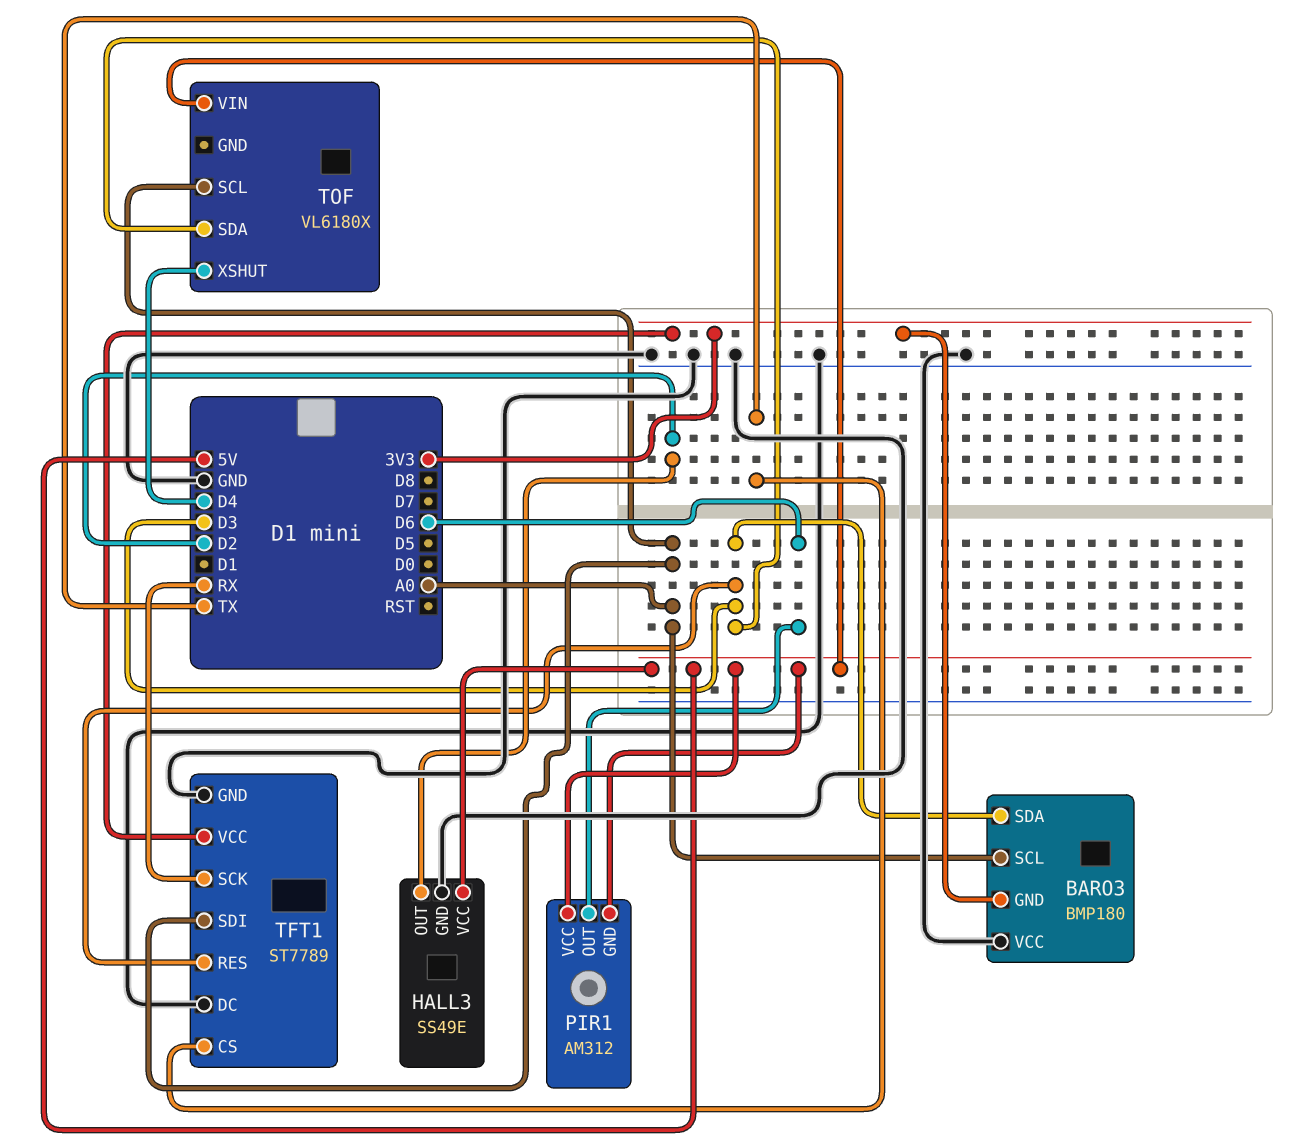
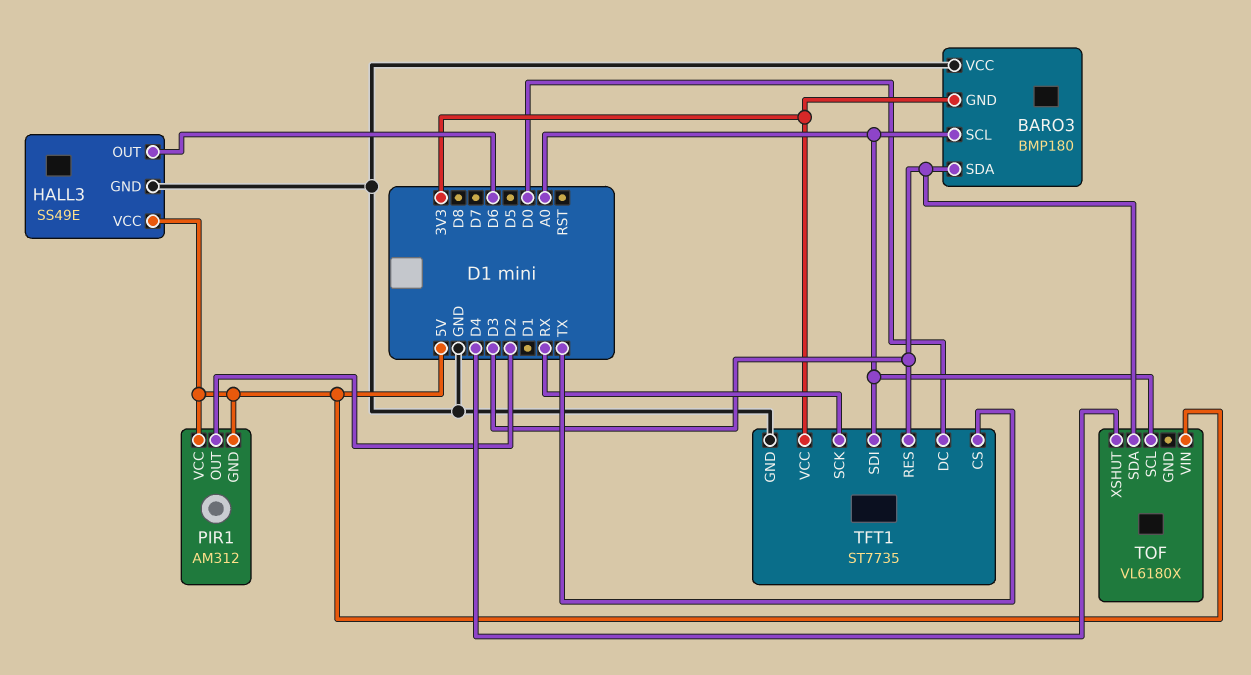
HALL3 pin OUT: D2 -> D6
PIR1 pin OUT: D6 -> D2
TFT1: ST7789 -> ST7735
TFT1 pin DC: GND -> D0

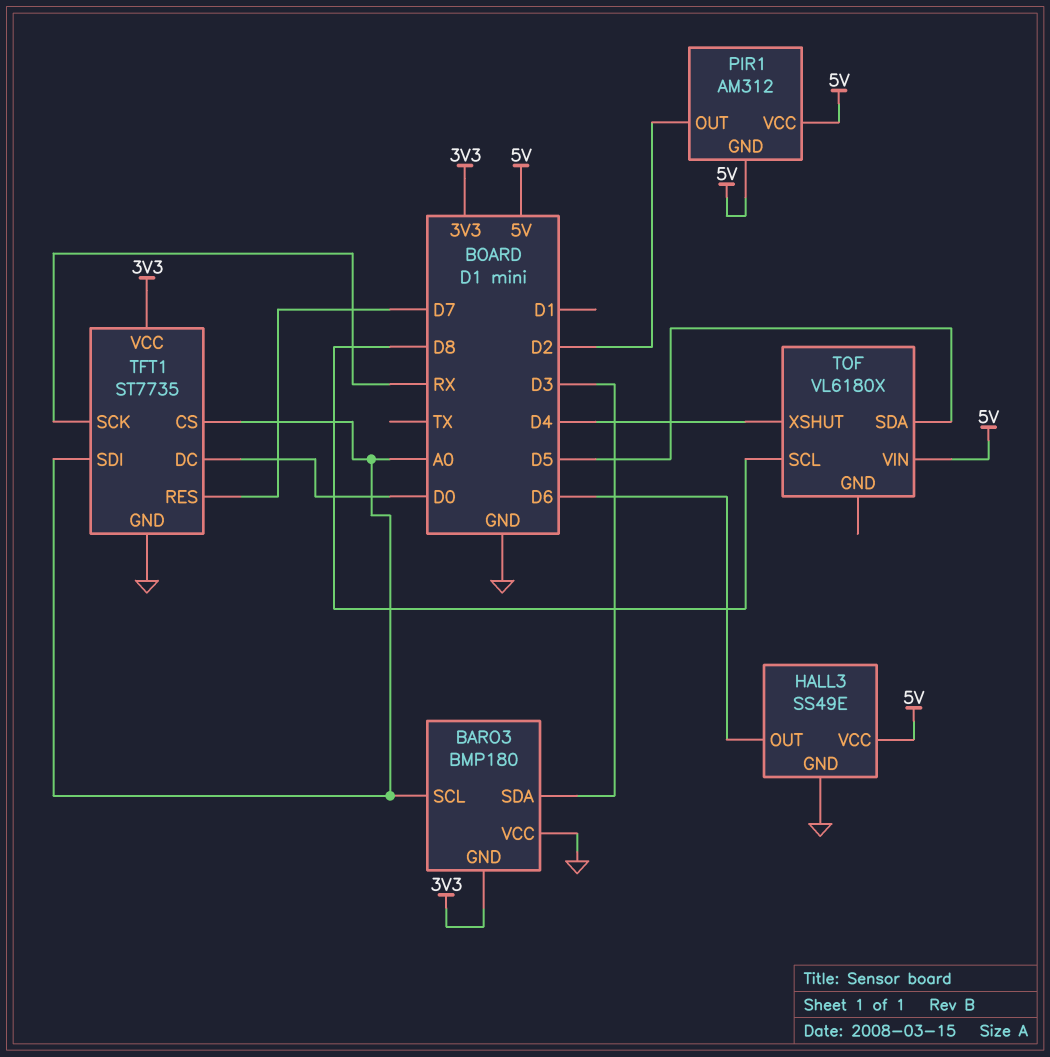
TFT1 pin CS: TX -> A0
TFT1 pin RES: D3 -> D7
TOF pin SCL: A0 -> D8
TOF pin SDA: D3 -> D5

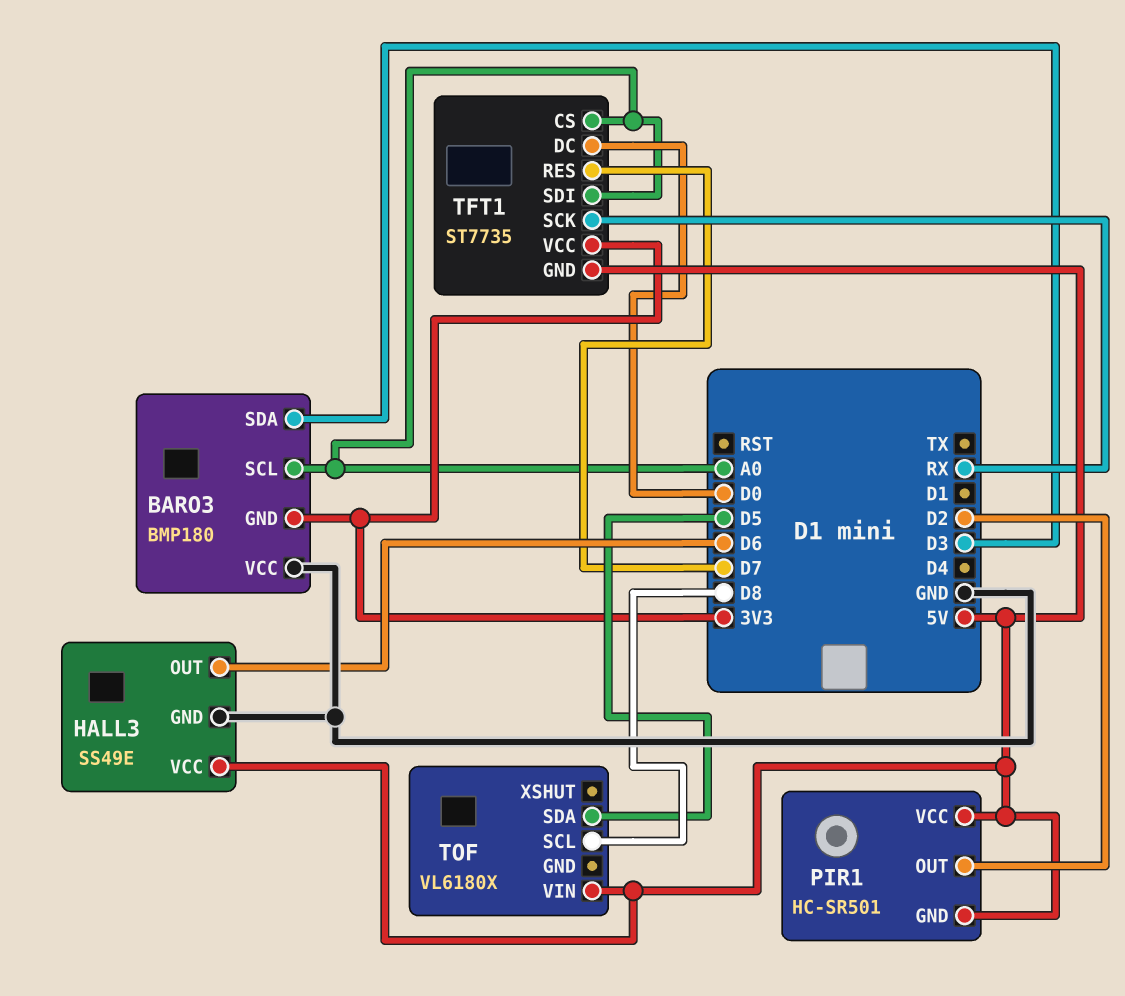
PIR1: AM312 -> HC-SR501
TFT1 pin GND: GND -> 5V
TOF pin XSHUT: D4 -> none

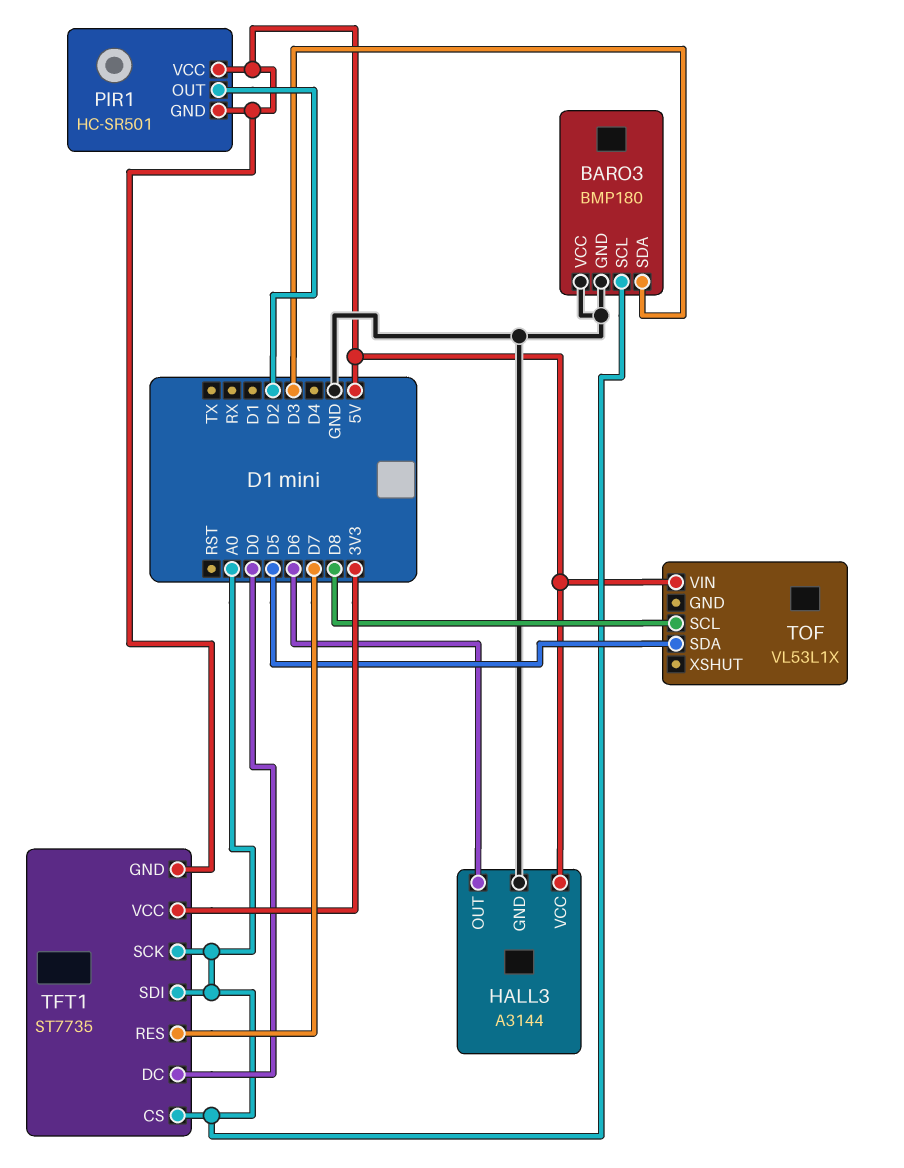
BARO3 pin GND: 3V3 -> GND
HALL3: SS49E -> A3144
TFT1 pin SCK: RX -> A0
TOF: VL6180X -> VL53L1X

